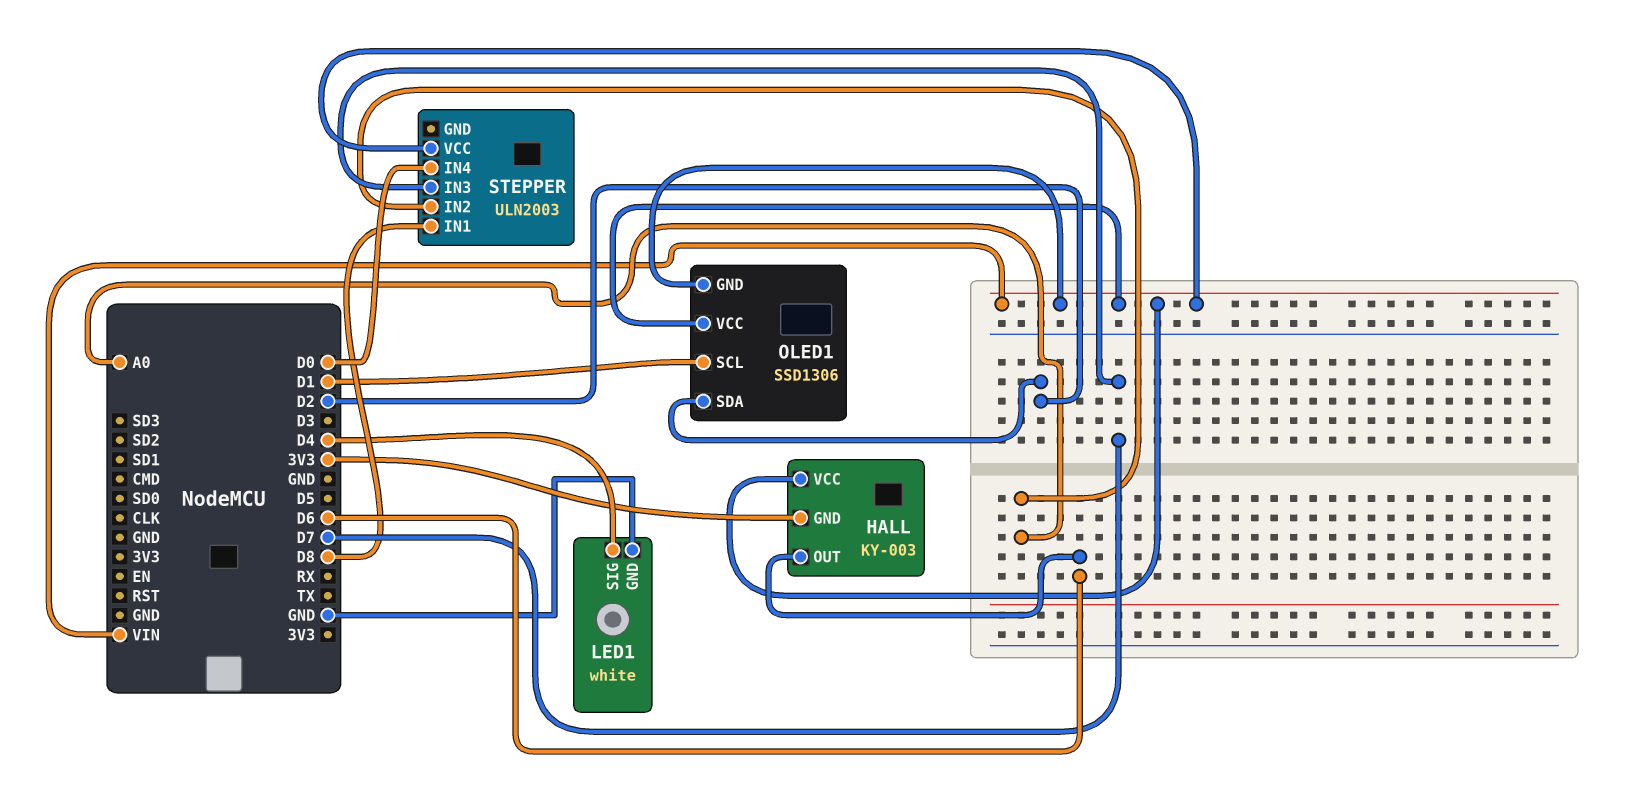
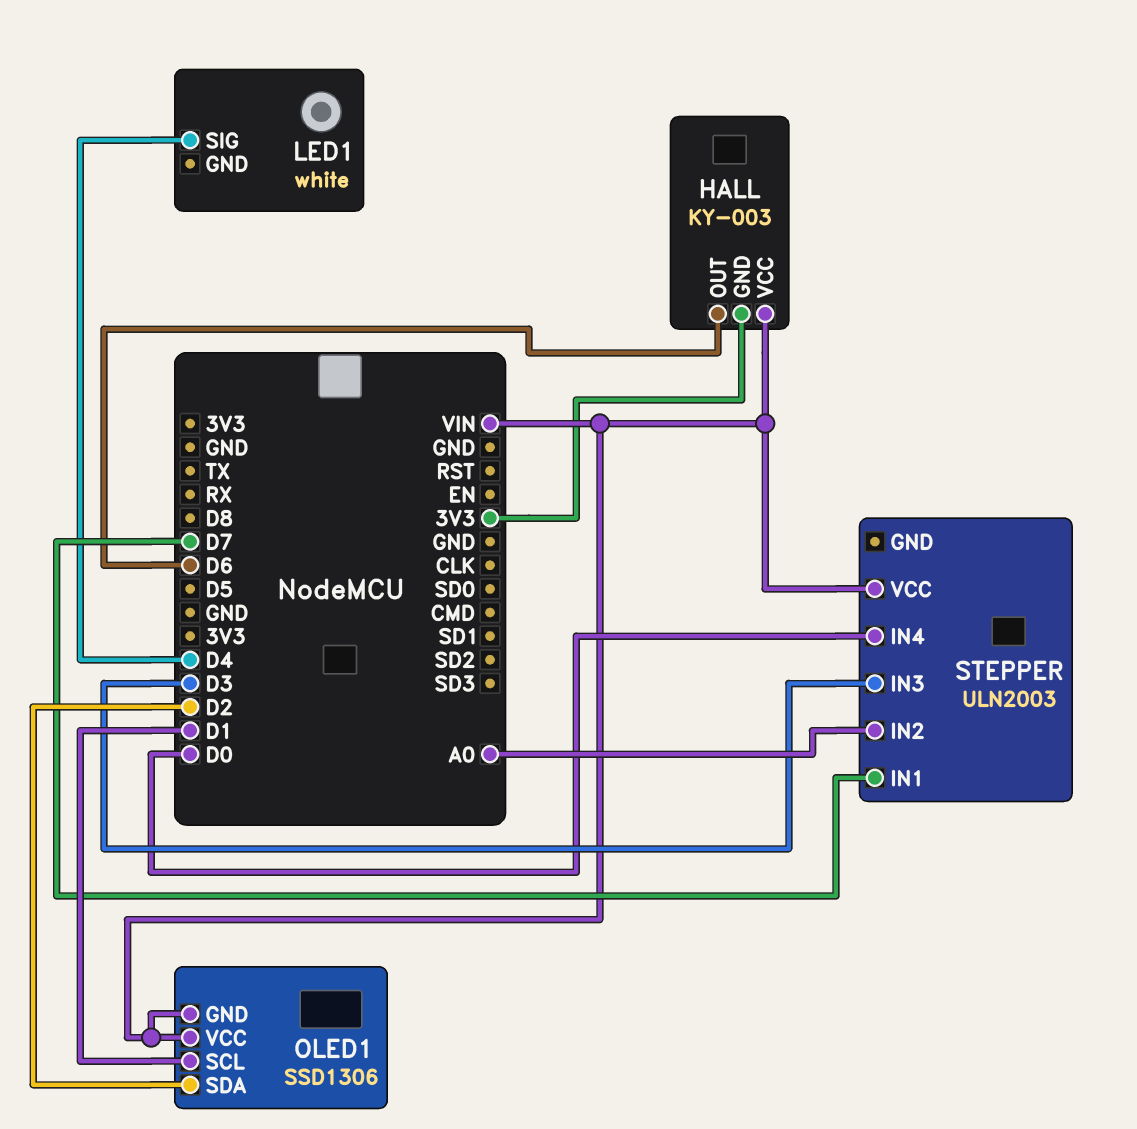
LED1 pin GND: GND -> none
STEPPER pin IN1: D8 -> D7
STEPPER pin IN3: D7 -> D3

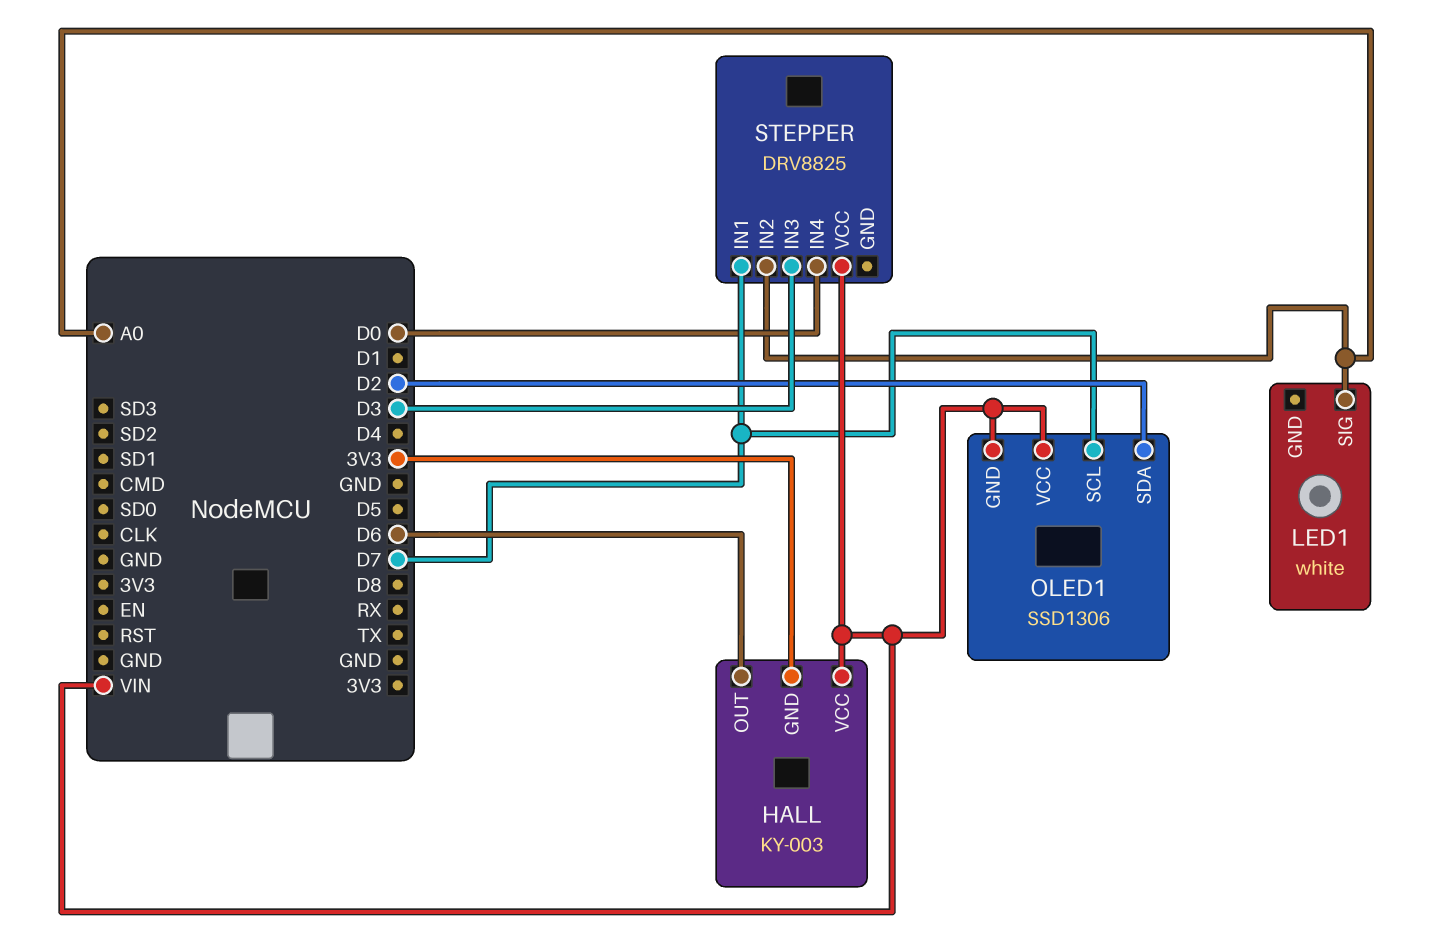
LED1 pin SIG: D4 -> A0
OLED1 pin SCL: D1 -> D7
STEPPER: ULN2003 -> DRV8825

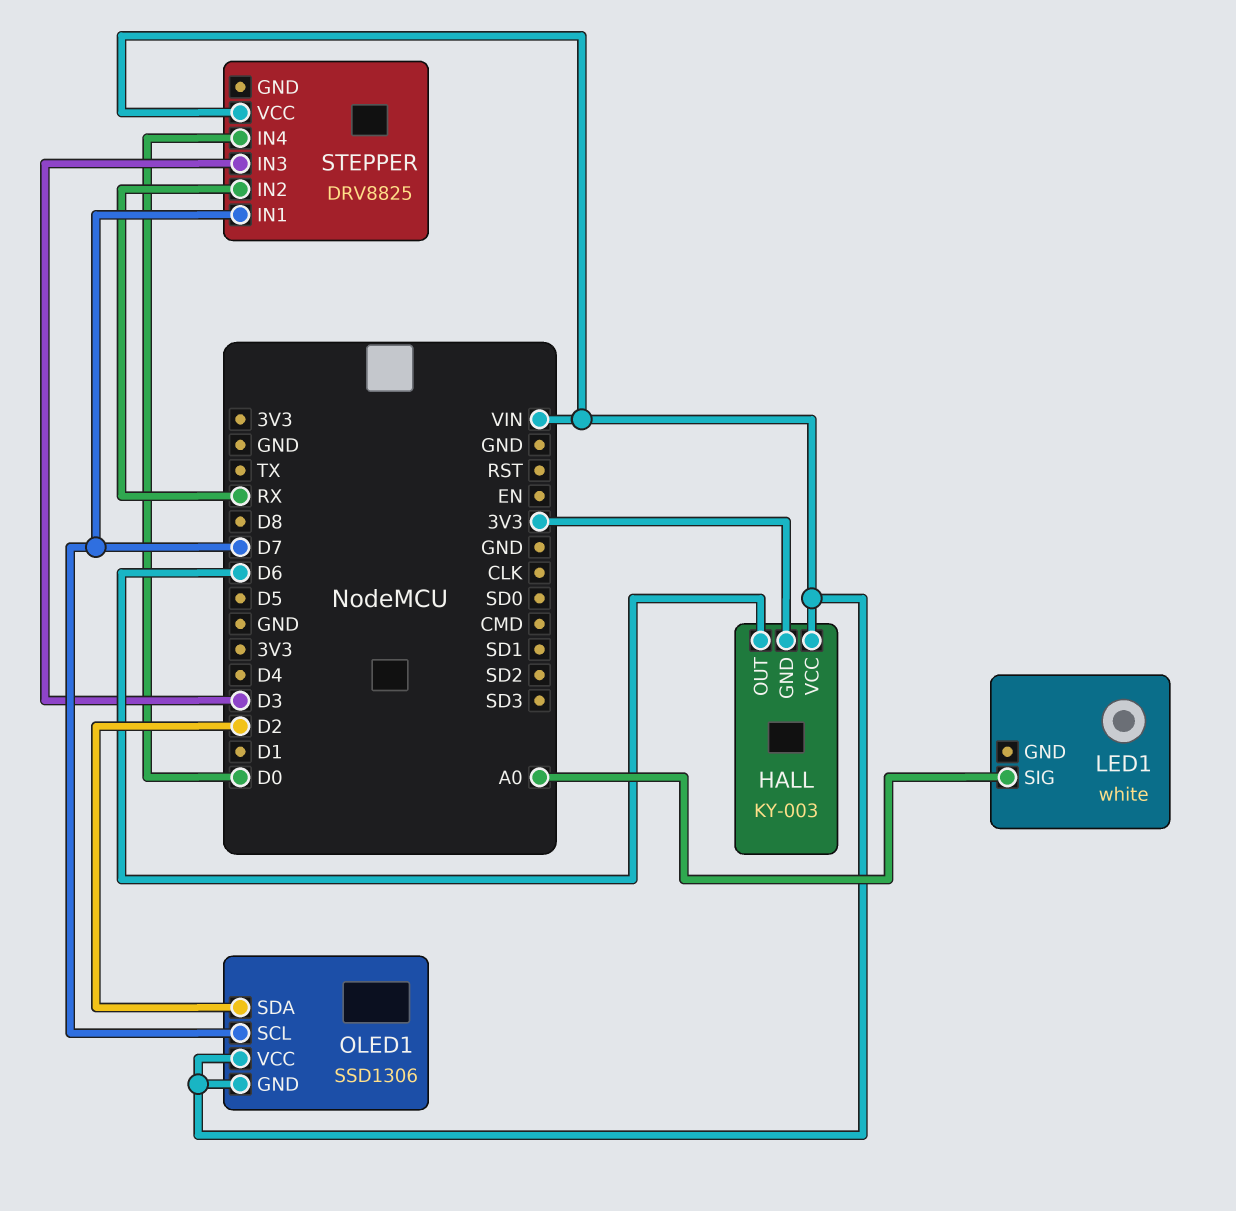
STEPPER pin IN2: A0 -> RX

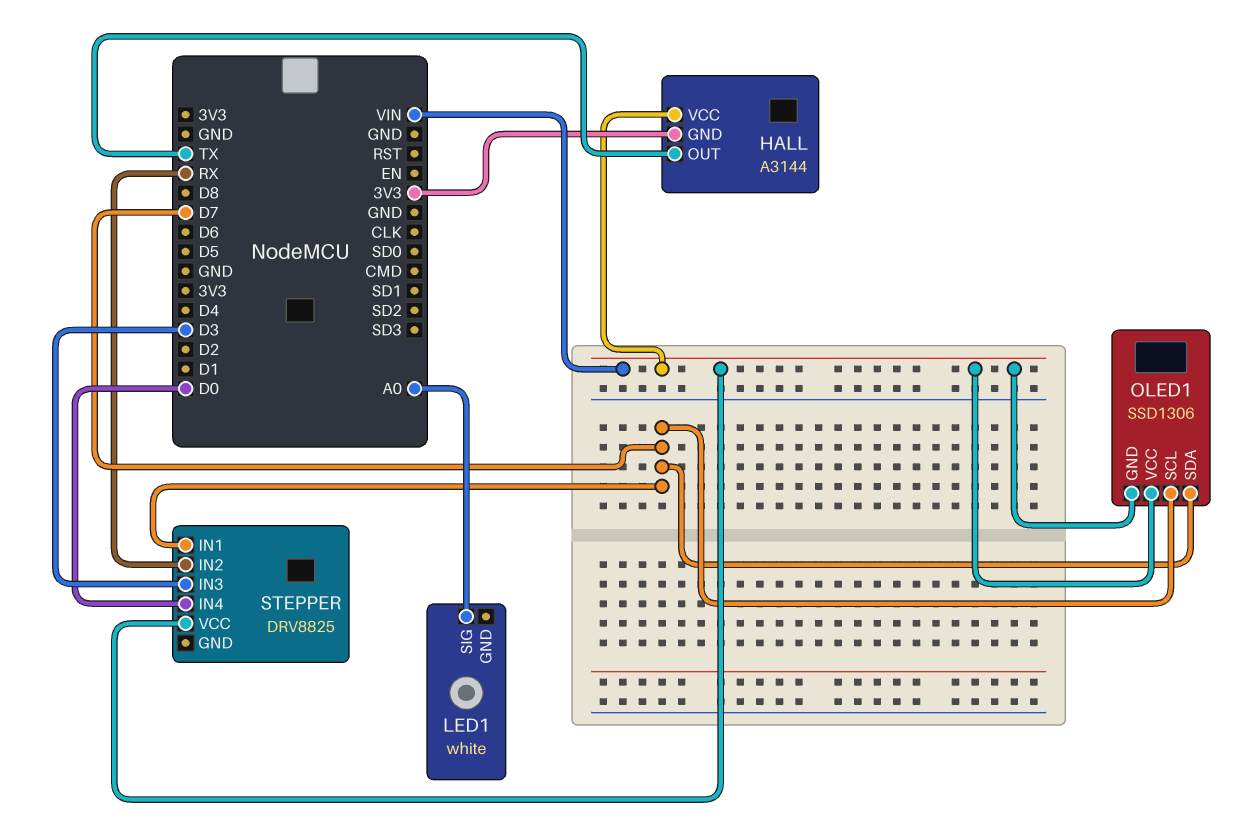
HALL: KY-003 -> A3144
HALL pin OUT: D6 -> TX
OLED1 pin SDA: D2 -> D7

